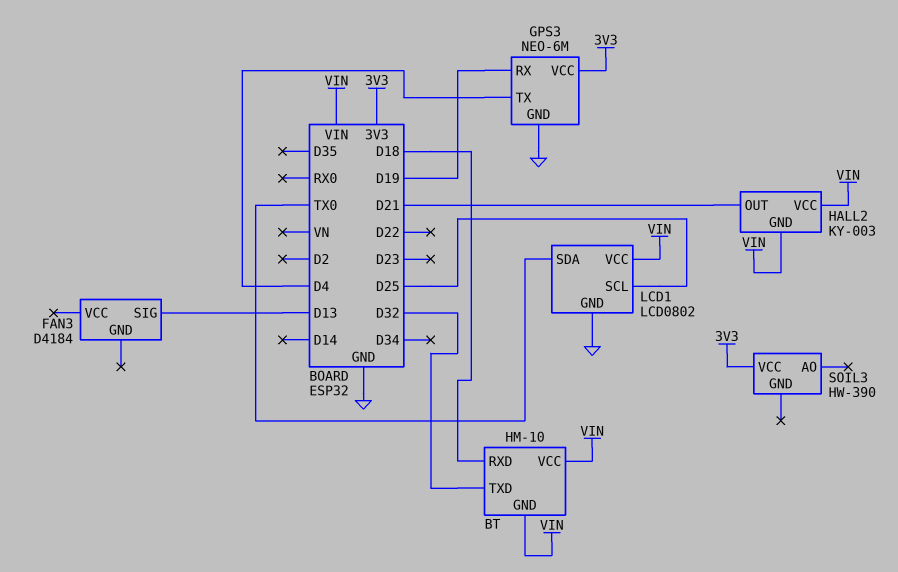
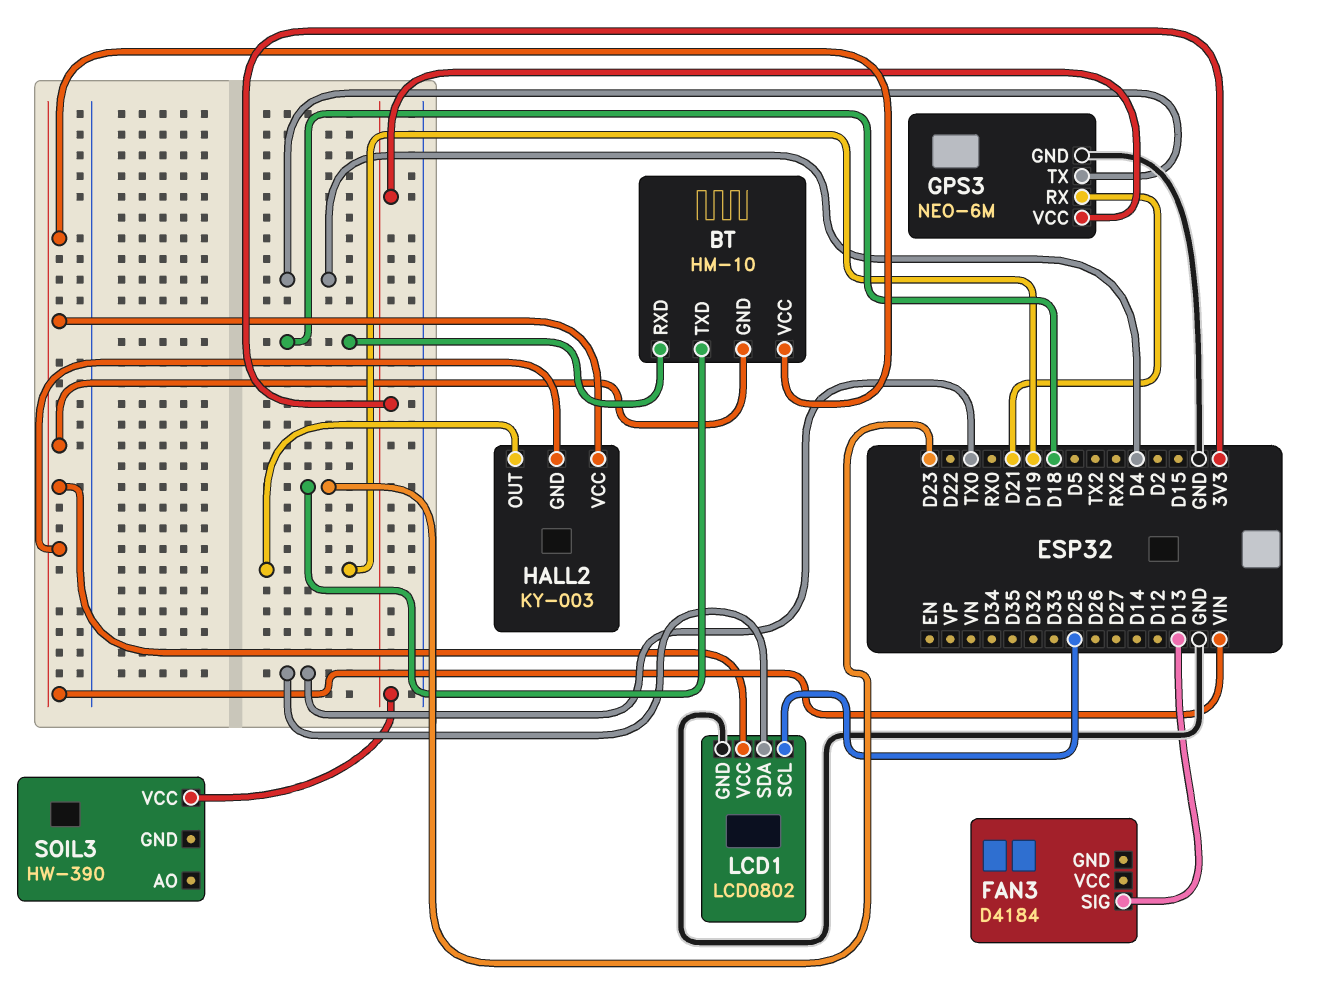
BT pin TXD: D32 -> D23
GPS3 pin RX: D19 -> D21
HALL2 pin OUT: D21 -> D19

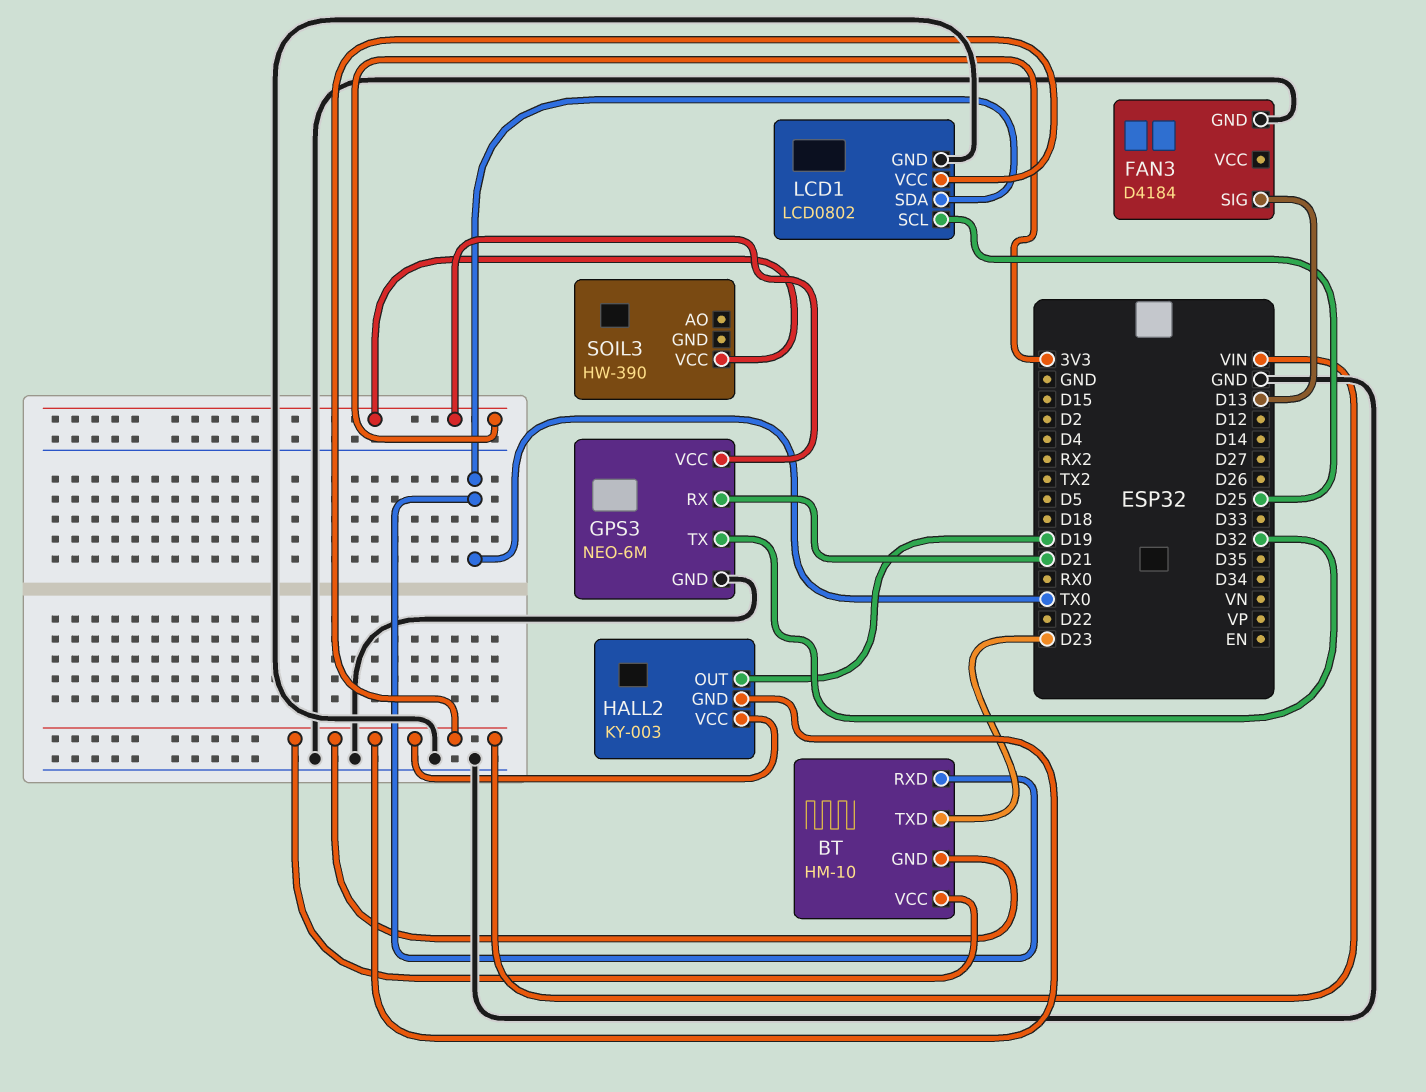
BT pin RXD: D18 -> TX0
FAN3 pin GND: none -> GND
GPS3 pin TX: D4 -> D32

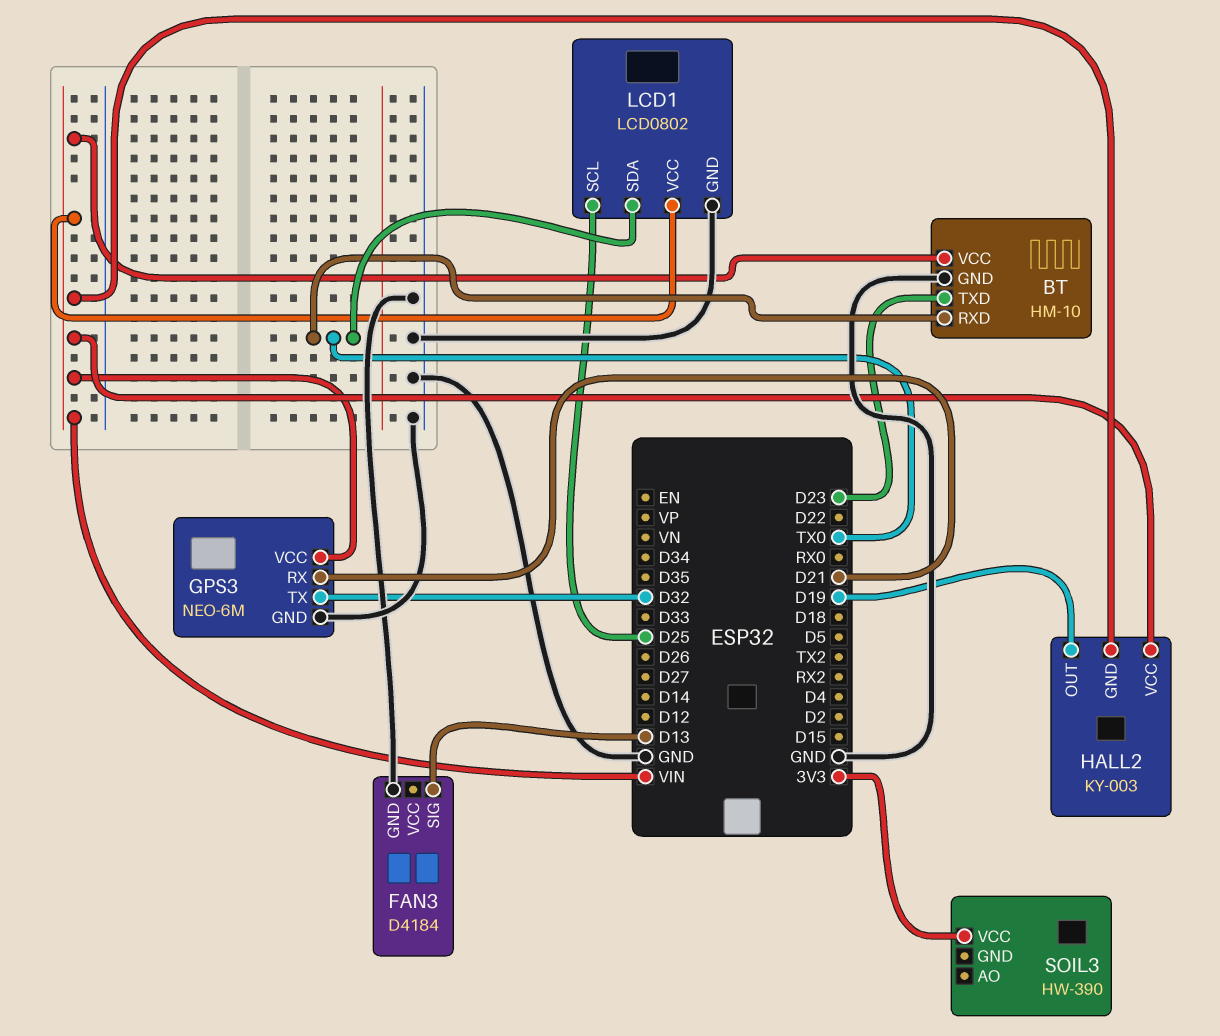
BT pin GND: VIN -> GND
GPS3 pin VCC: 3V3 -> VIN

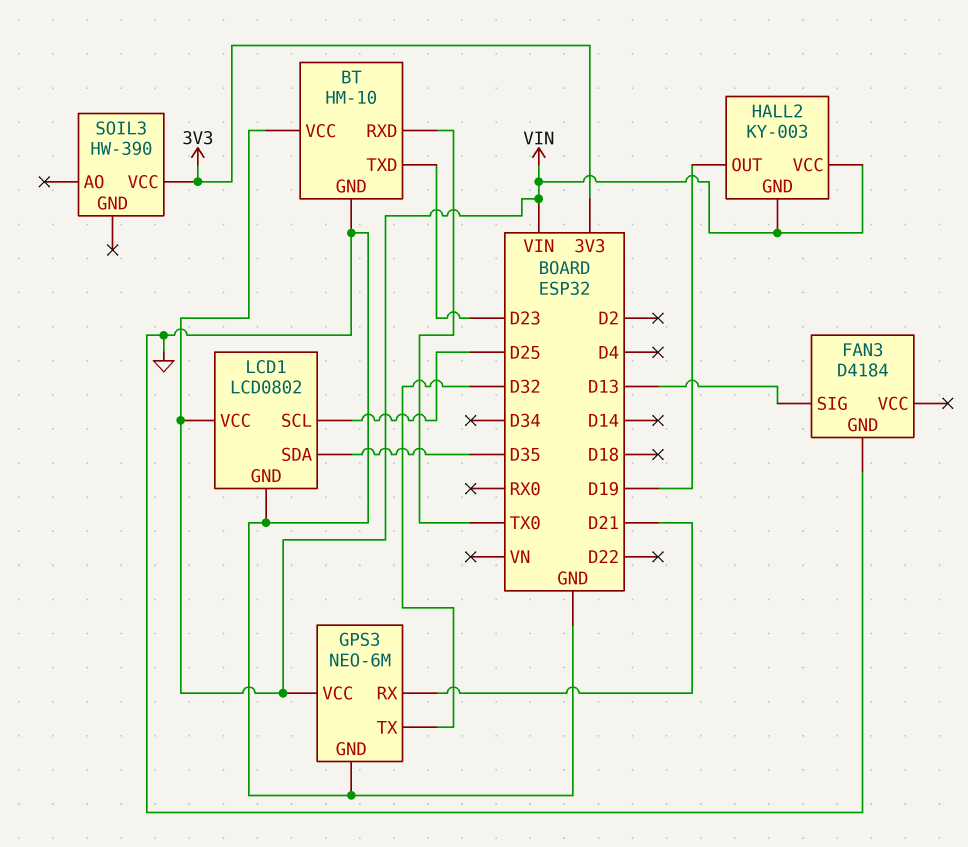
LCD1 pin SDA: TX0 -> D35

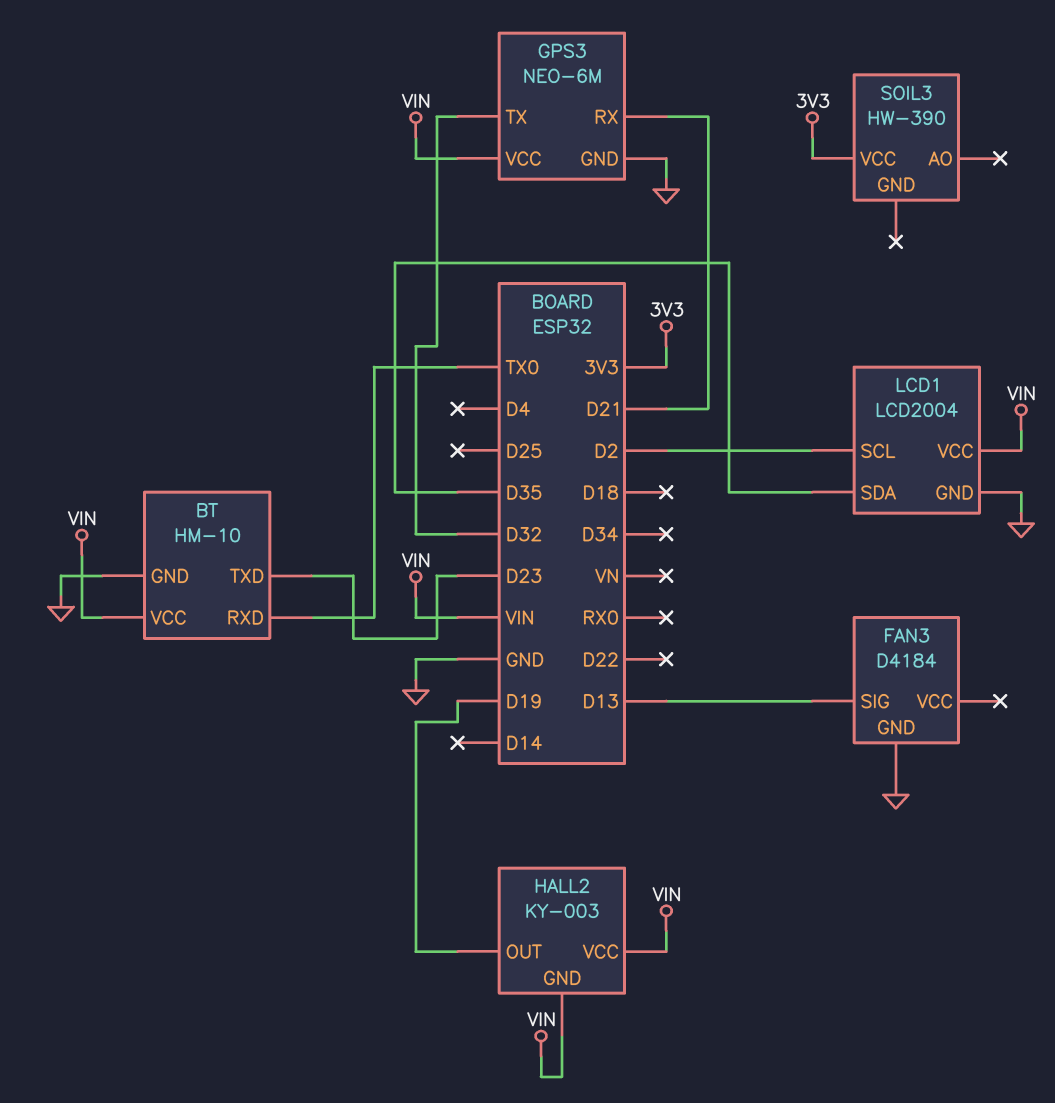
LCD1: LCD0802 -> LCD2004
LCD1 pin SCL: D25 -> D2

